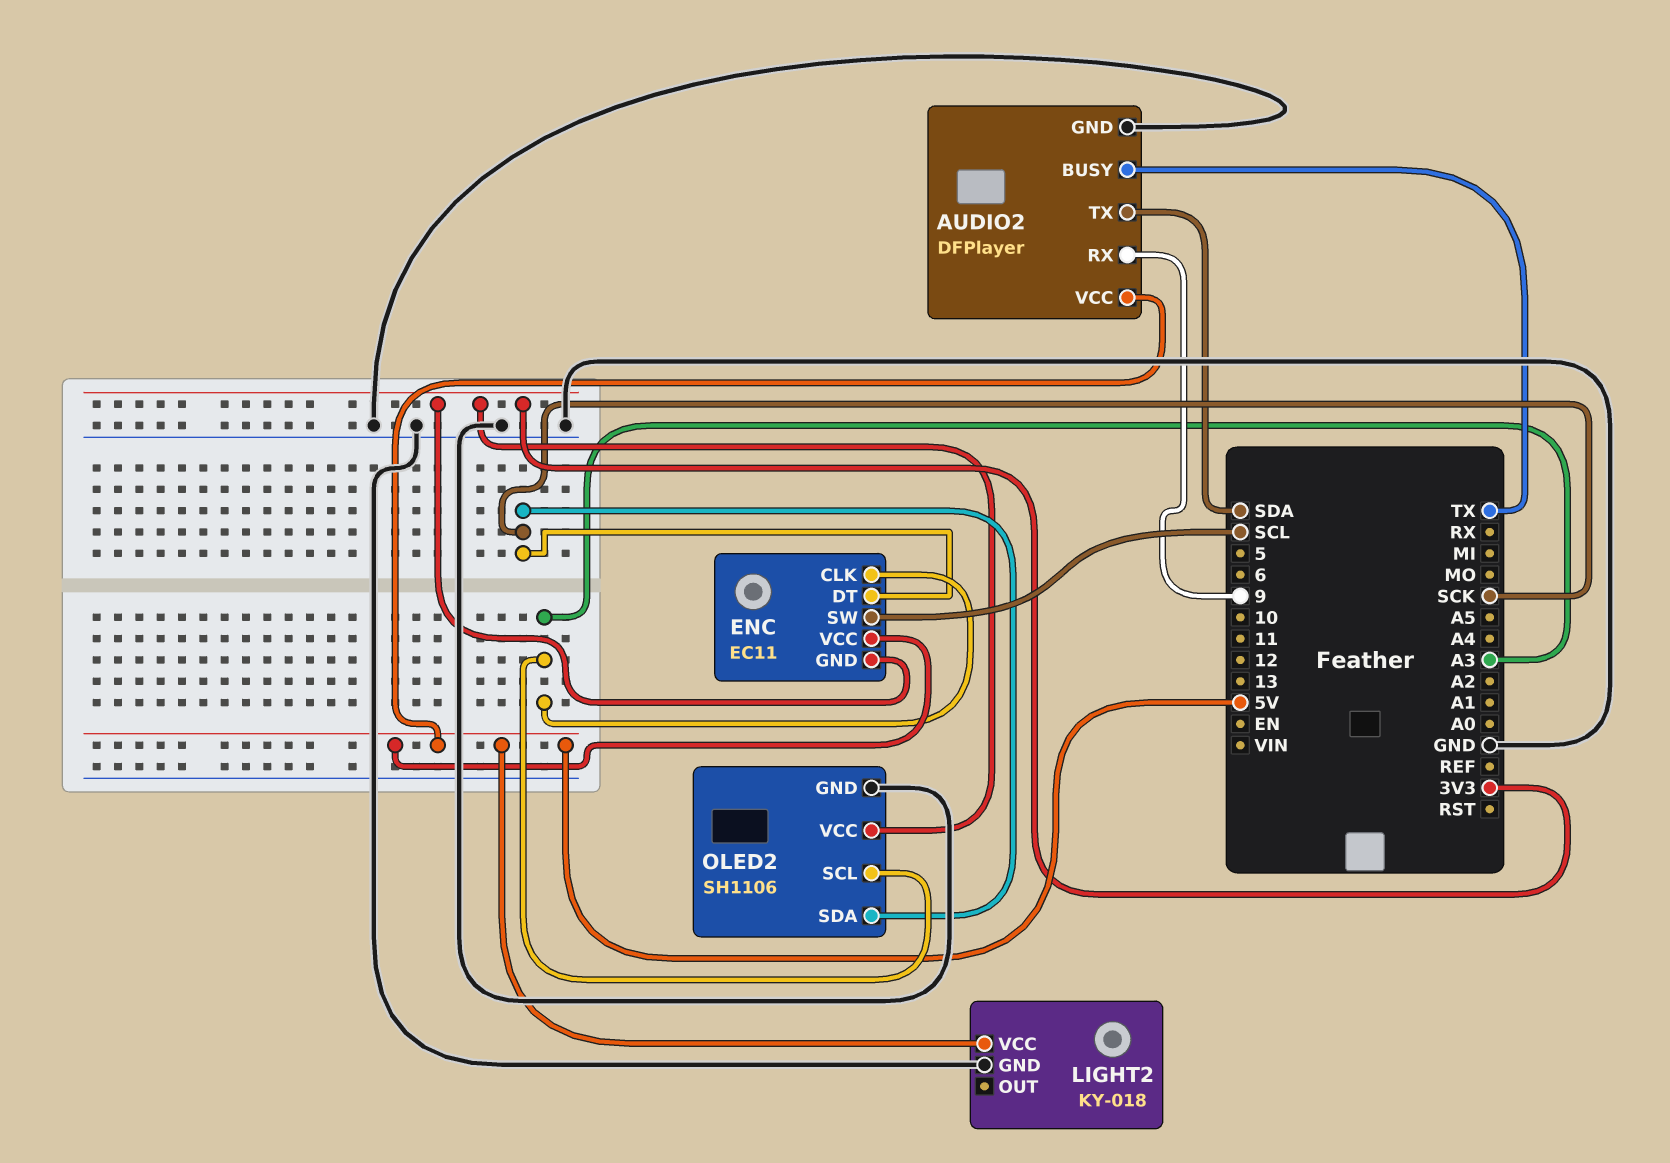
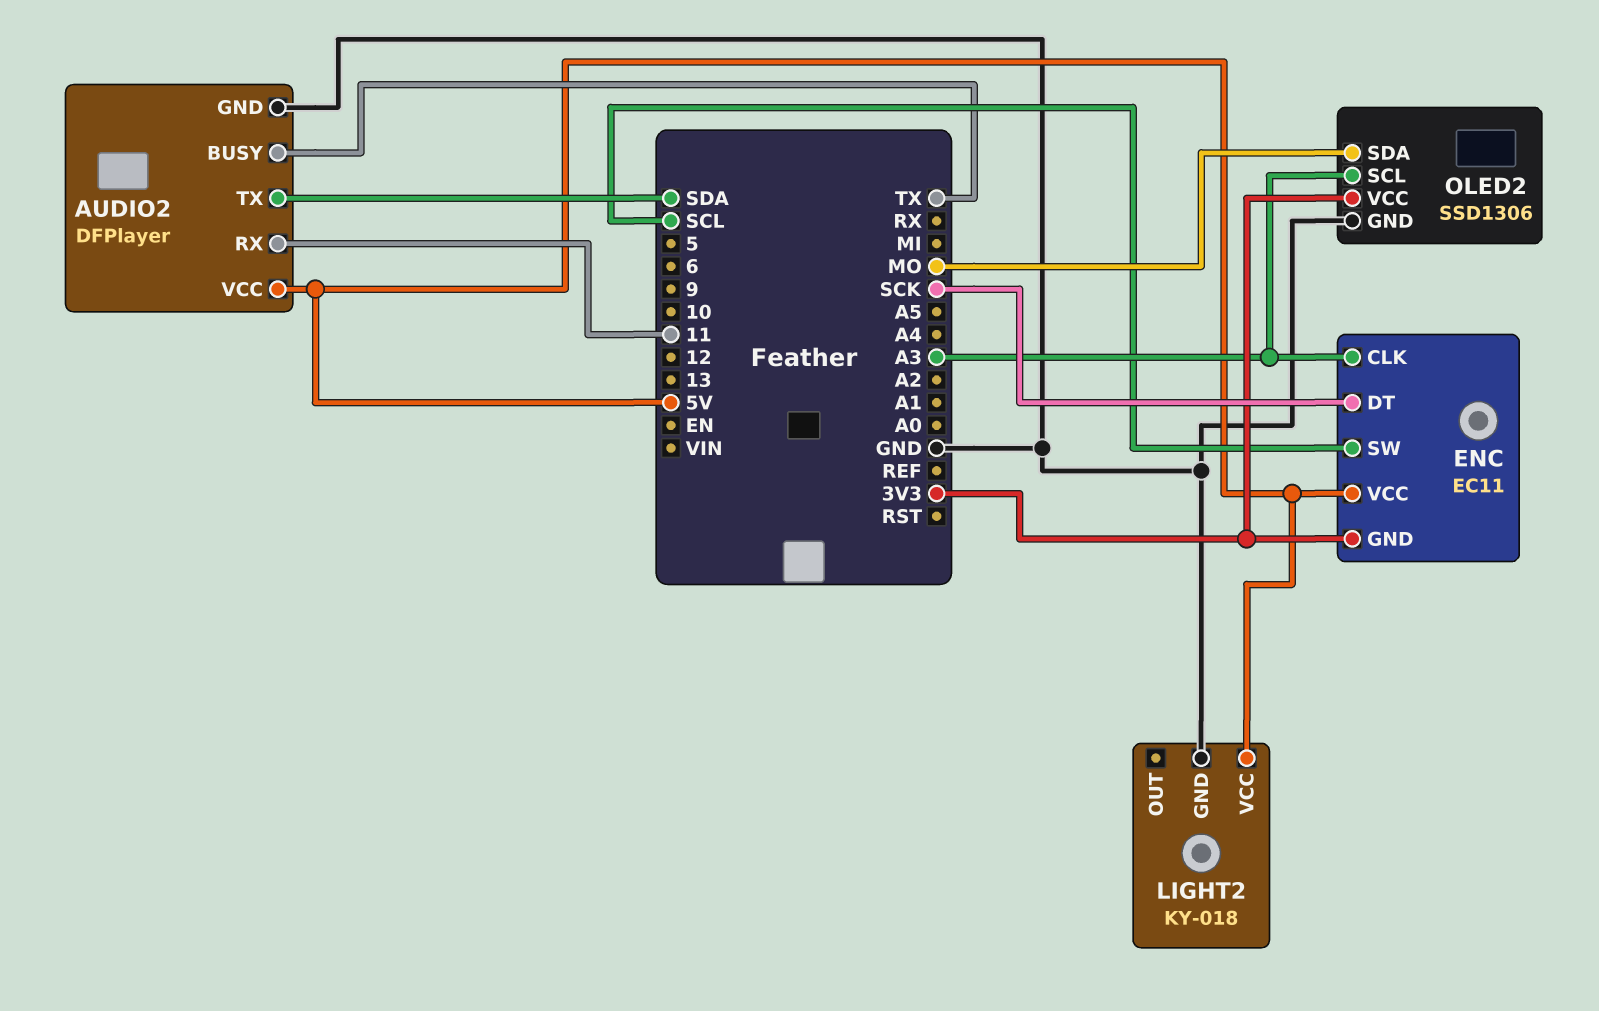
AUDIO2 pin RX: 9 -> 11
OLED2: SH1106 -> SSD1306
OLED2 pin SDA: SCK -> MO

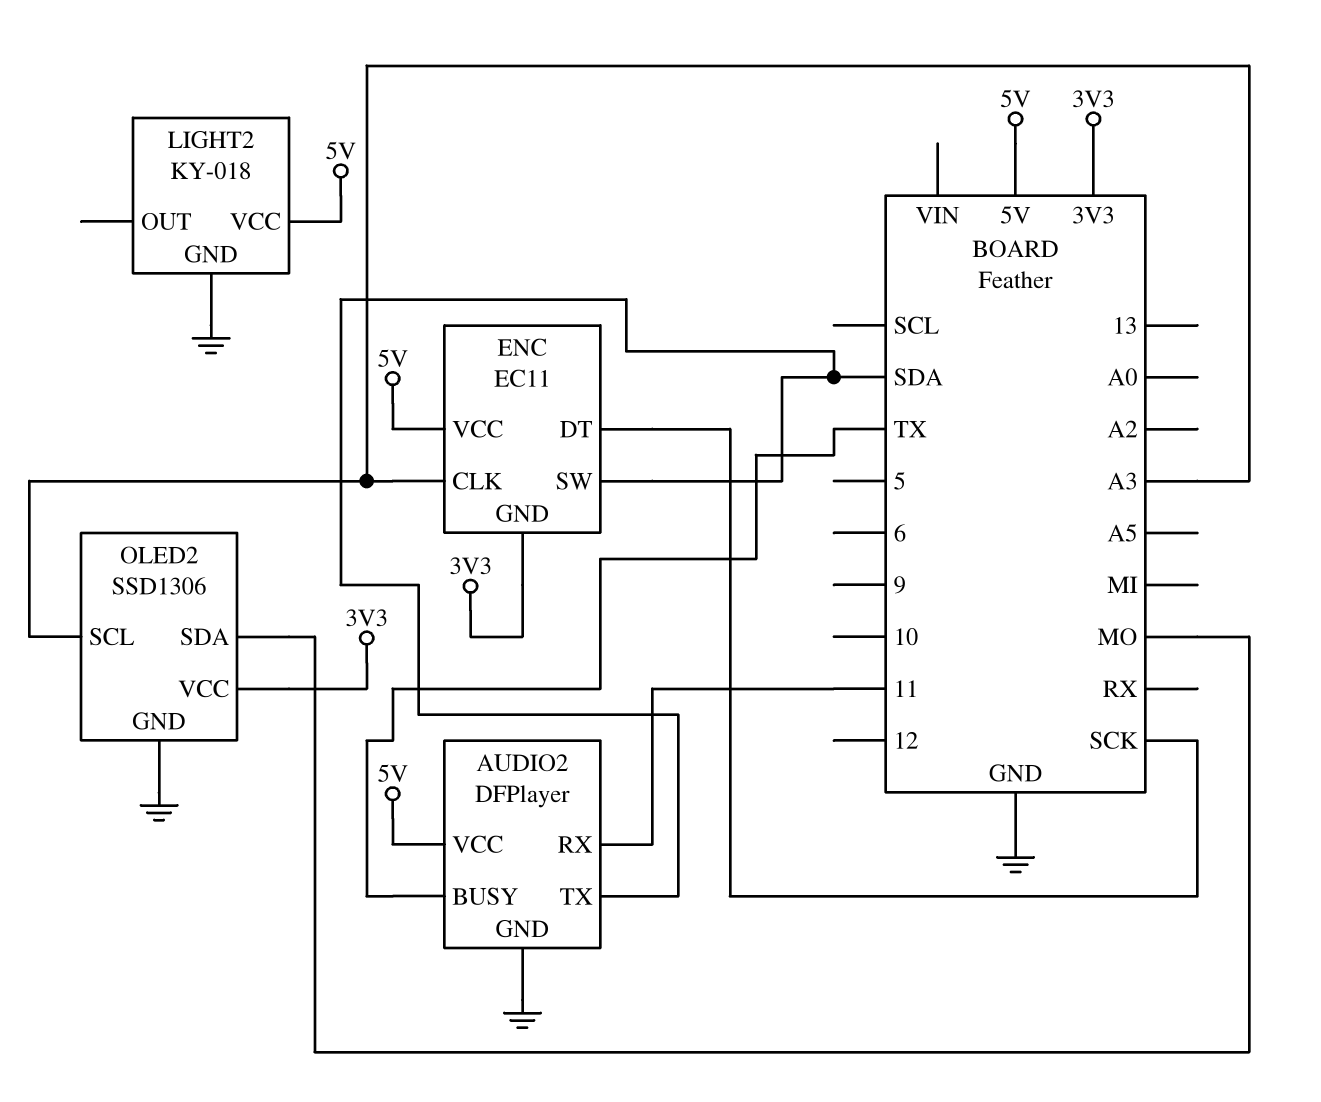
ENC pin SW: SCL -> SDA

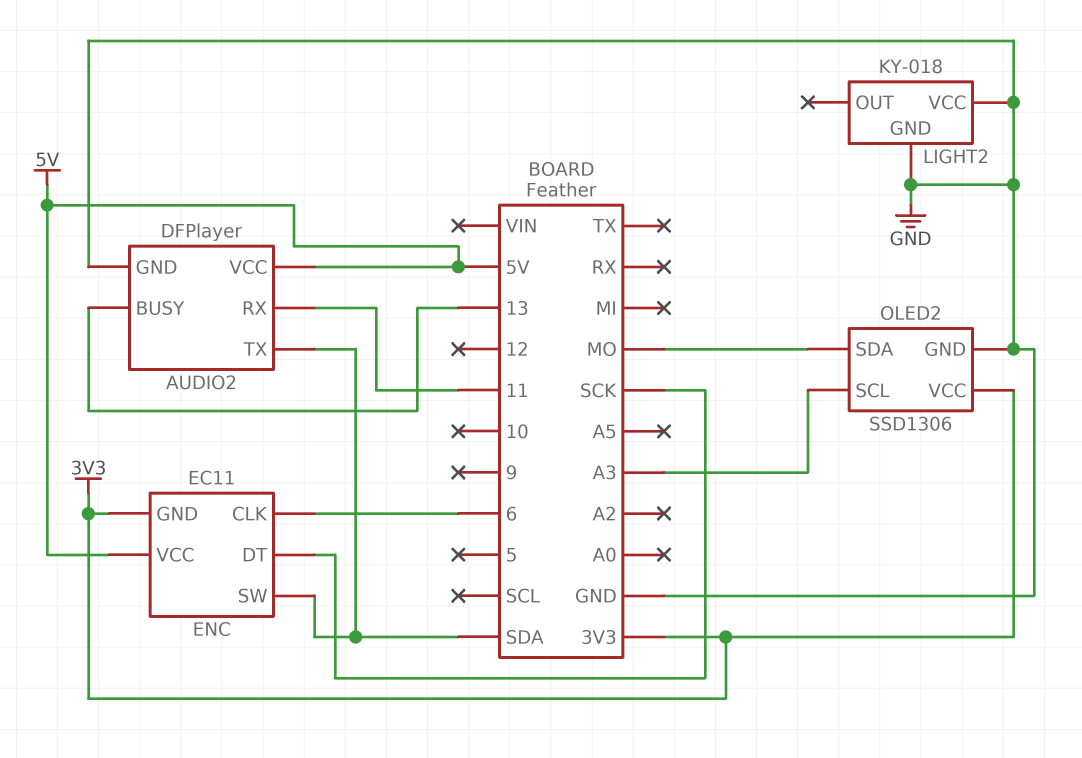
AUDIO2 pin BUSY: TX -> 13
ENC pin CLK: A3 -> 6
LIGHT2 pin VCC: 5V -> GND

